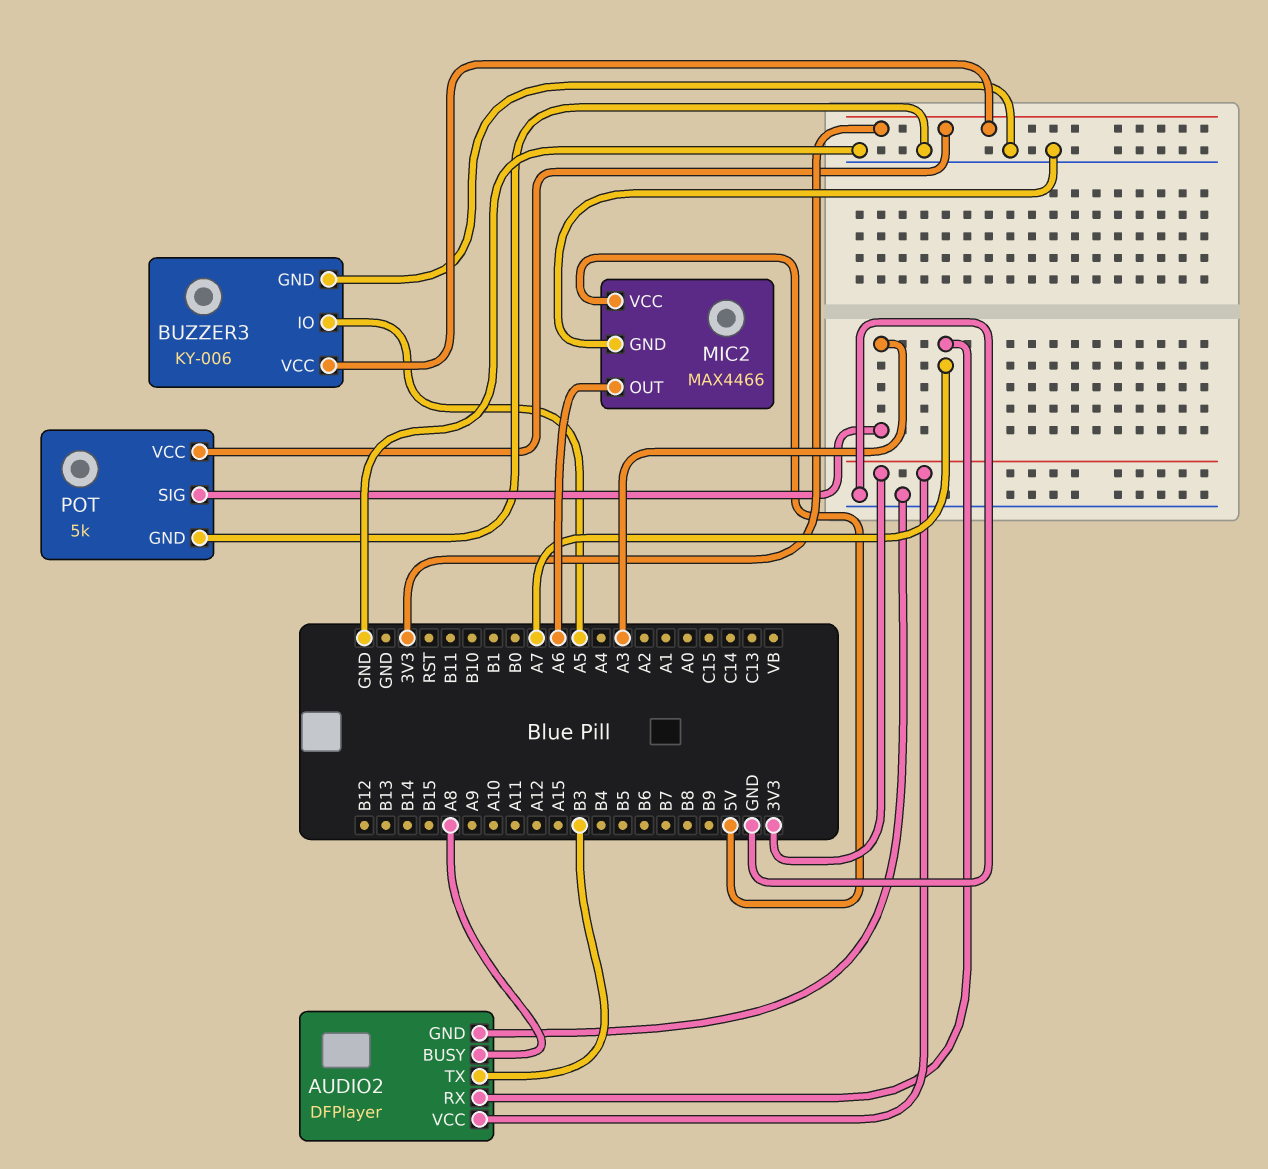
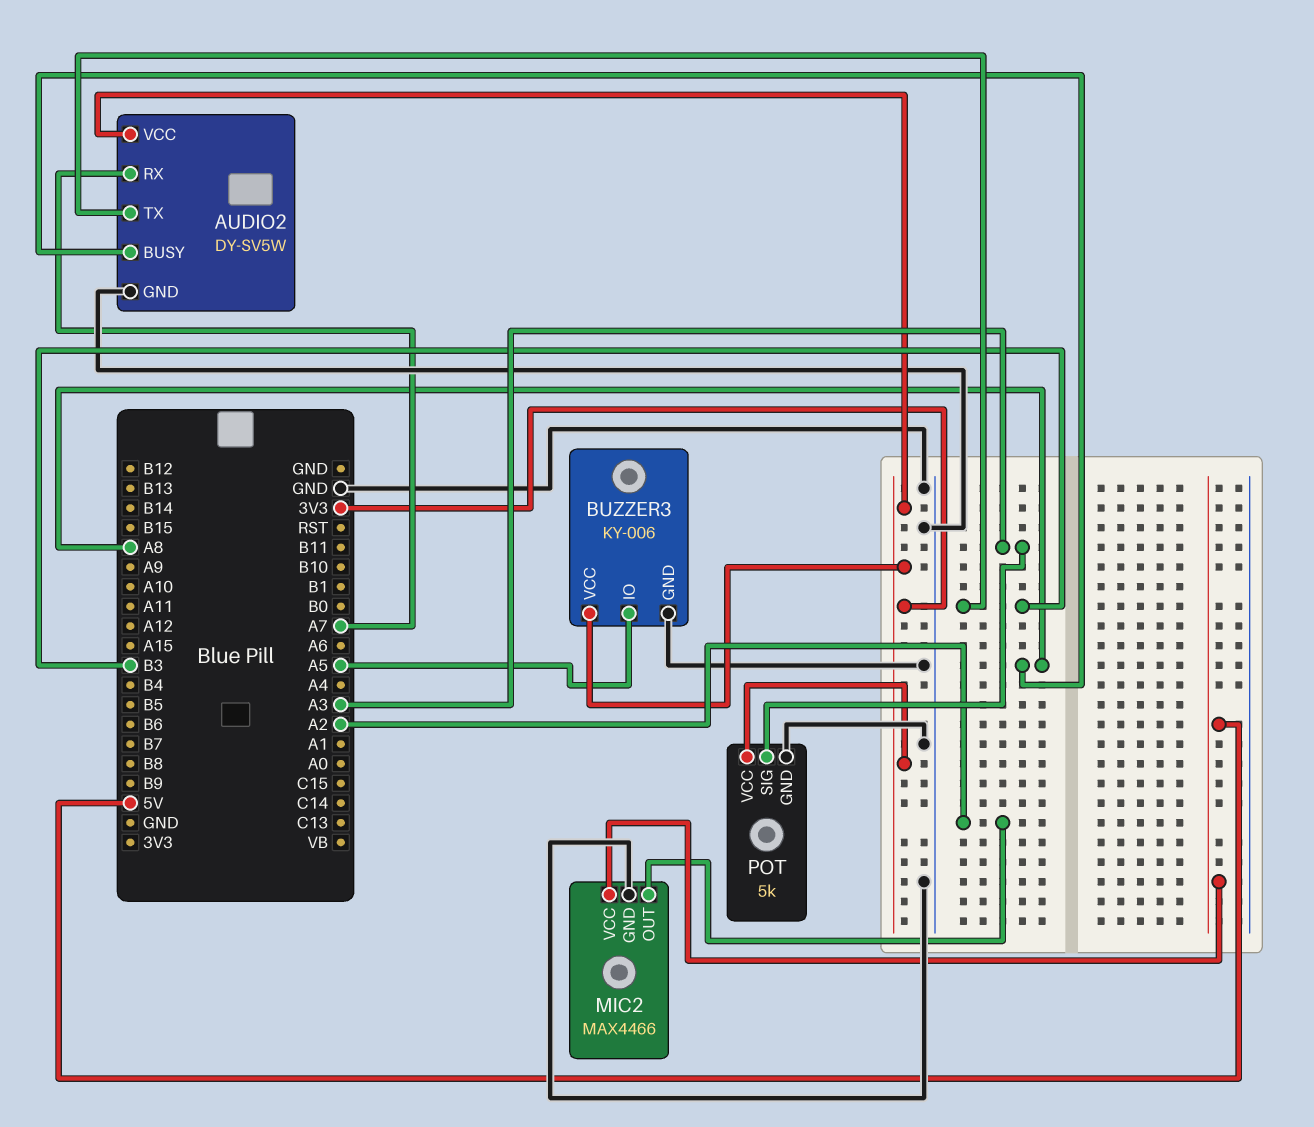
AUDIO2: DFPlayer -> DY-SV5W
MIC2 pin OUT: A6 -> A2

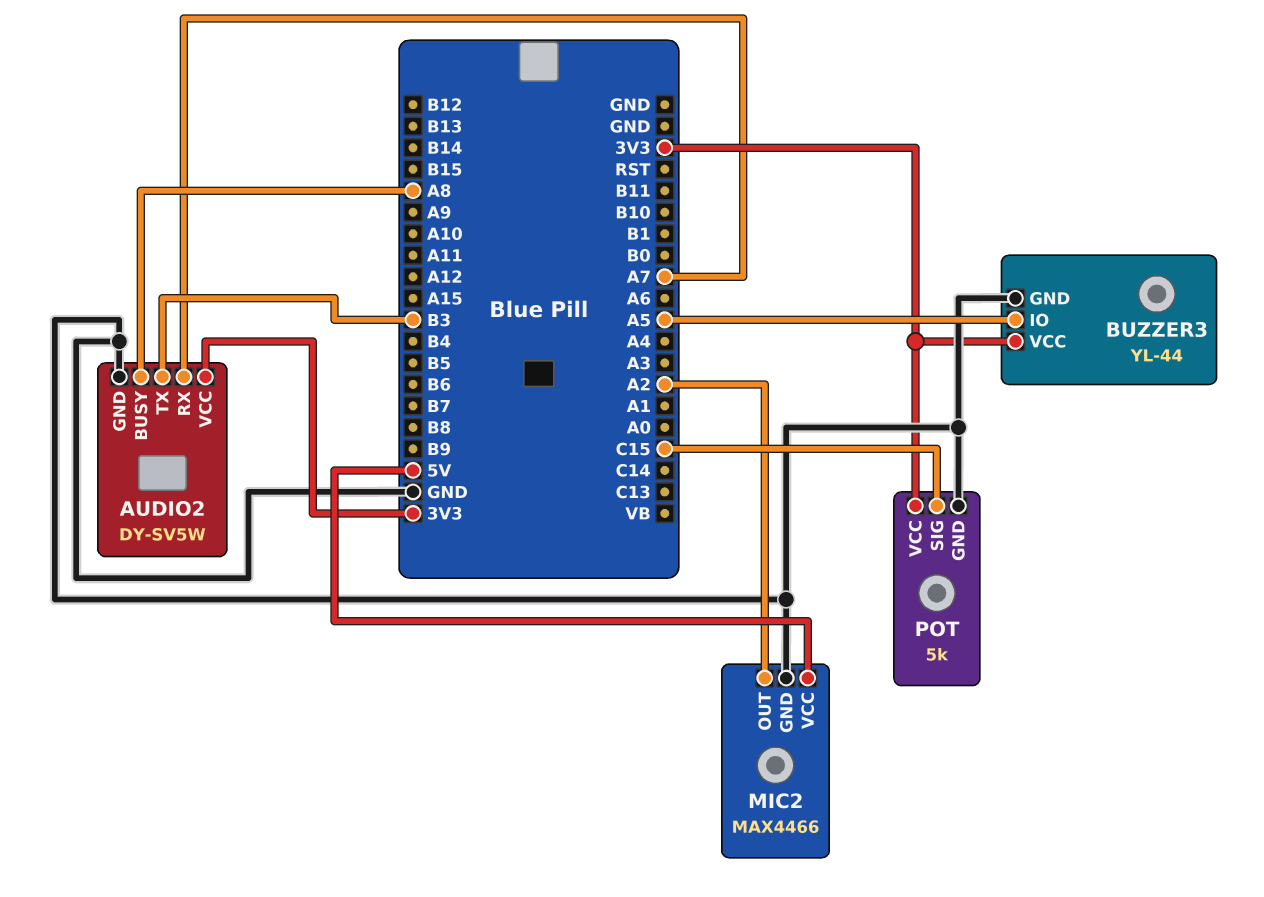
BUZZER3: KY-006 -> YL-44
POT pin SIG: A3 -> C15

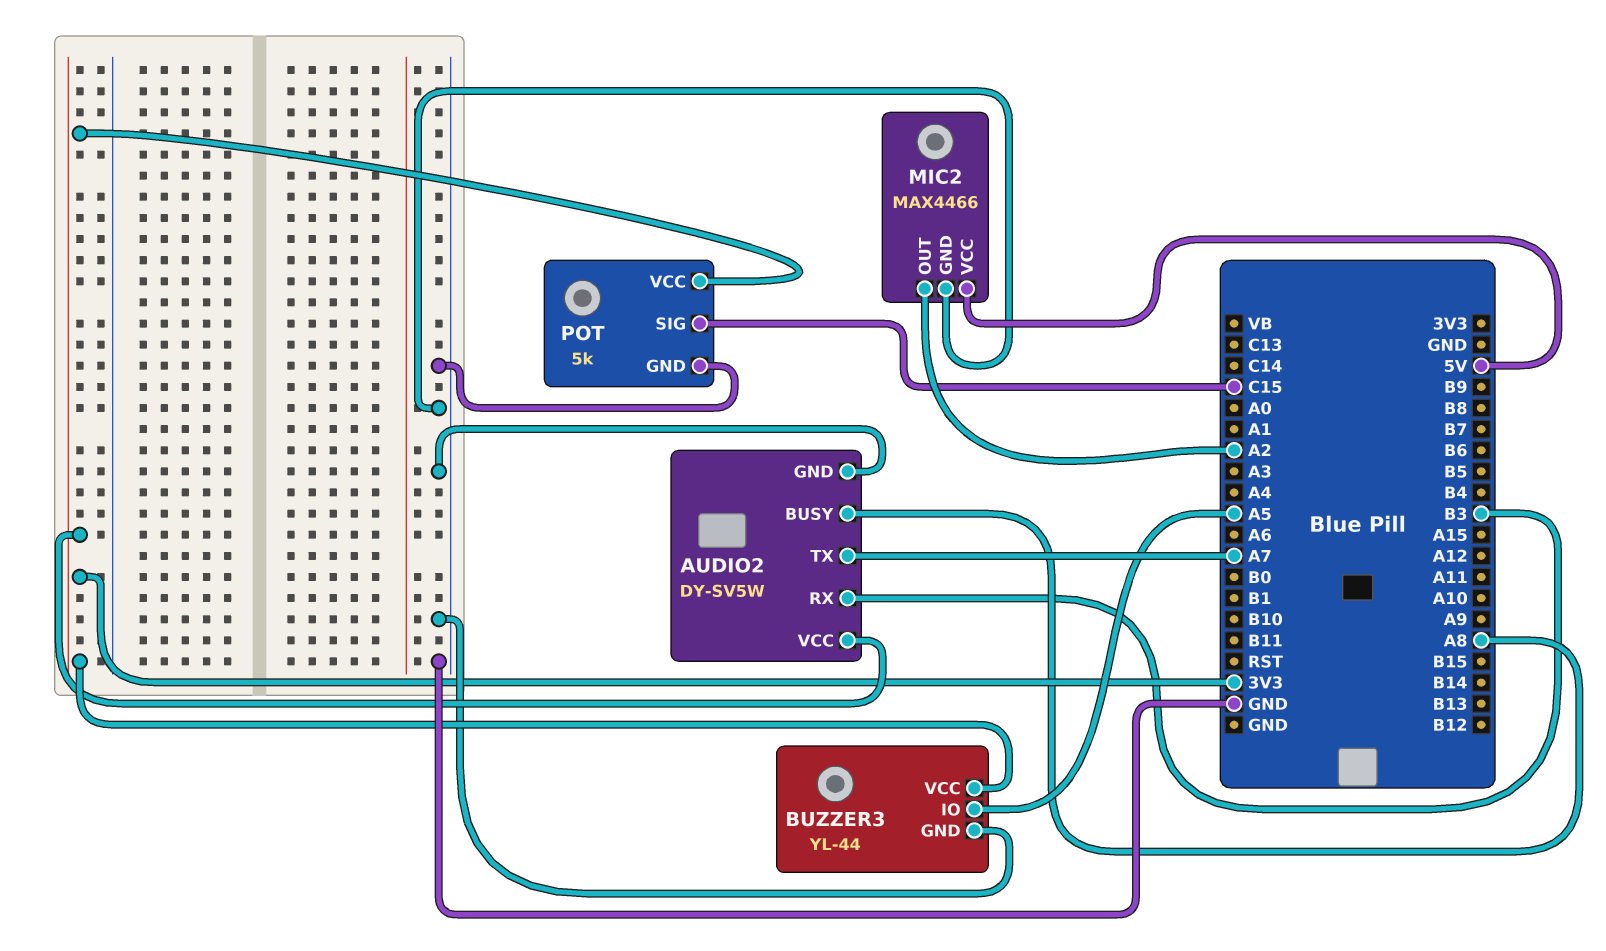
AUDIO2 pin RX: A7 -> B3
AUDIO2 pin TX: B3 -> A7

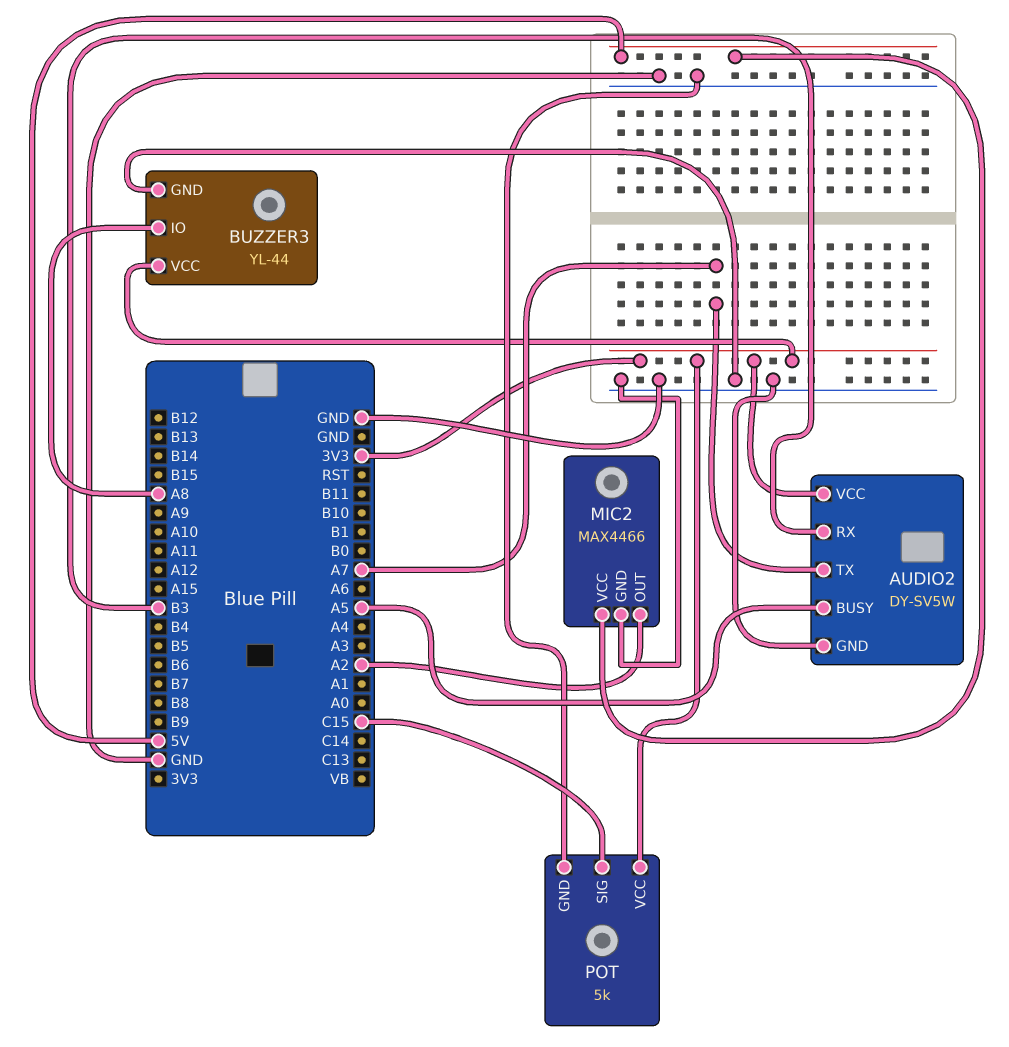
AUDIO2 pin BUSY: A8 -> A5
BUZZER3 pin IO: A5 -> A8

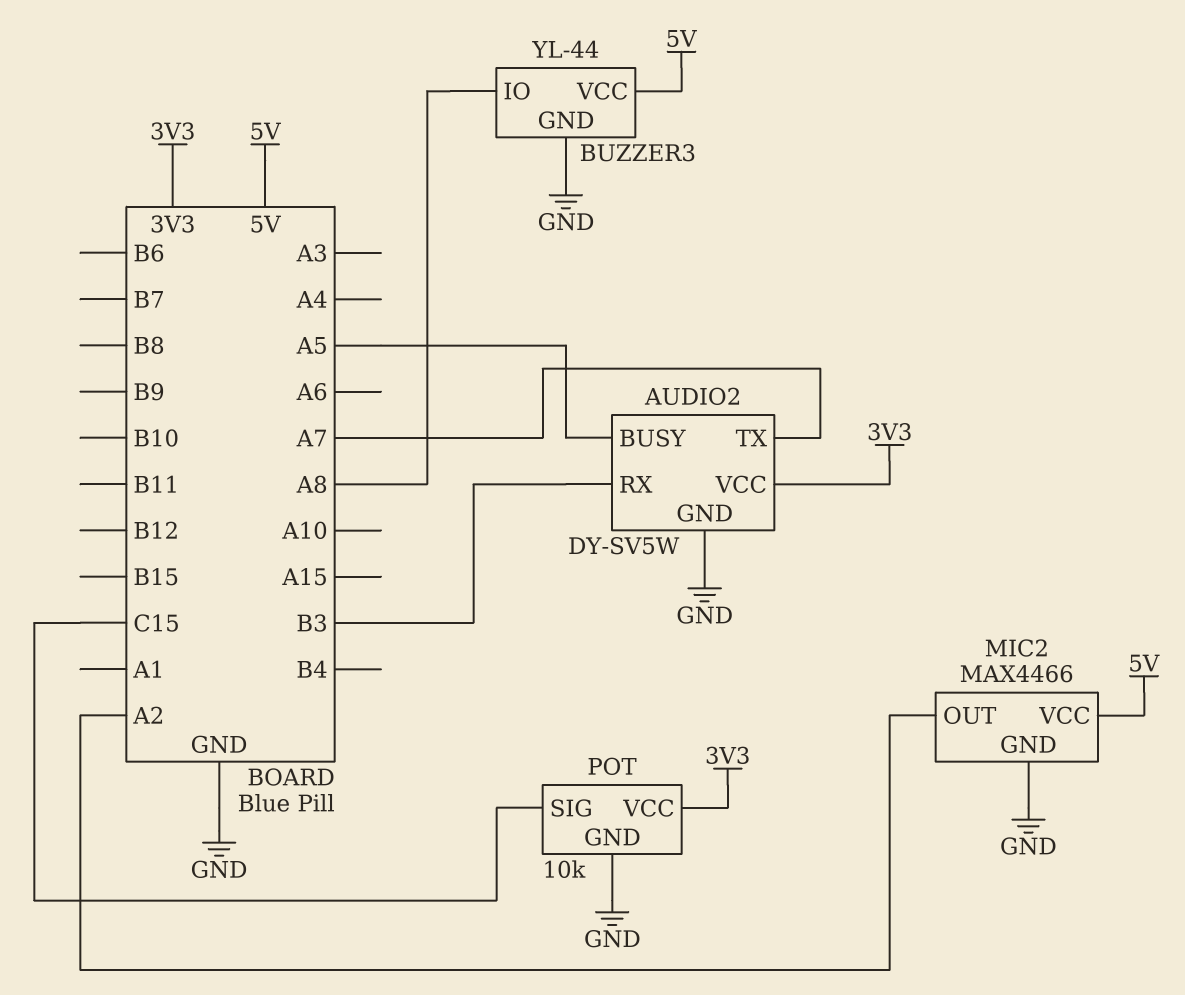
BUZZER3 pin VCC: 3V3 -> 5V
POT: 5k -> 10k

